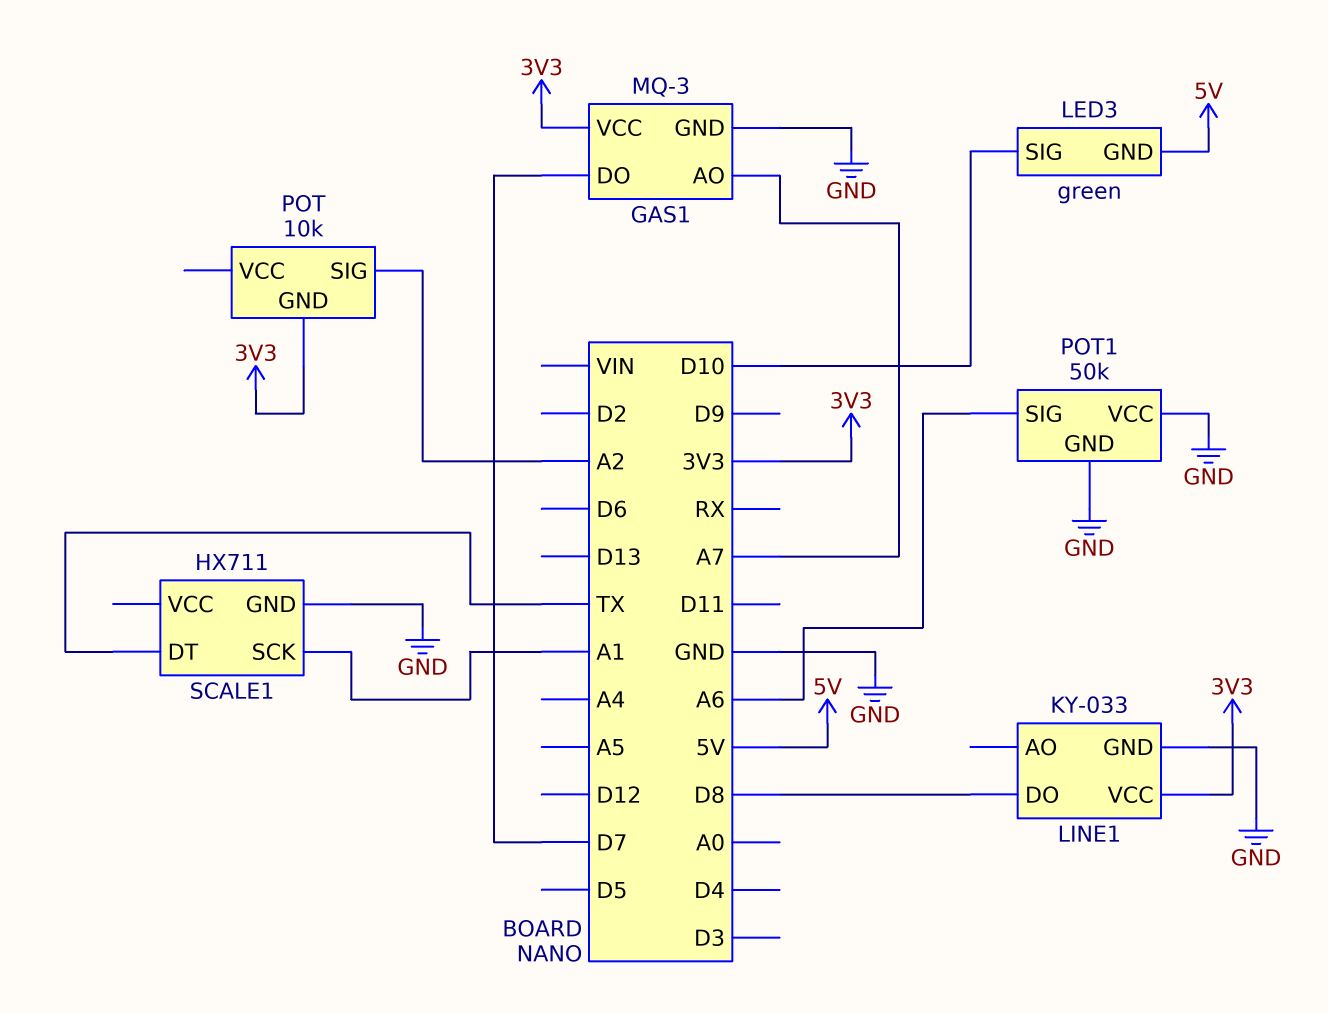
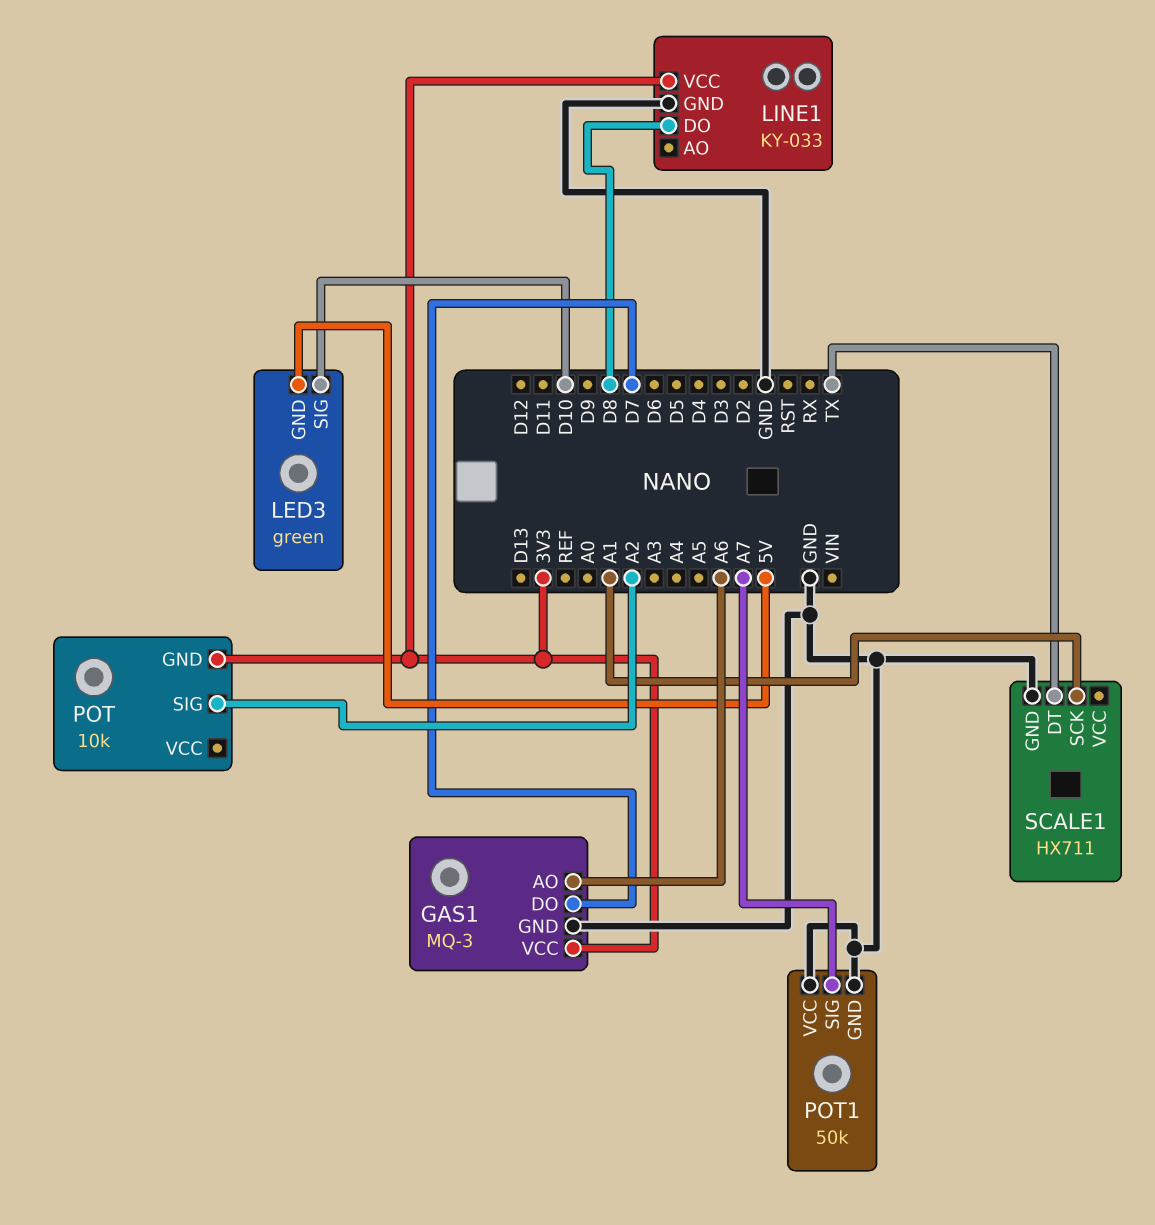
GAS1 pin AO: A7 -> A6
POT1 pin SIG: A6 -> A7

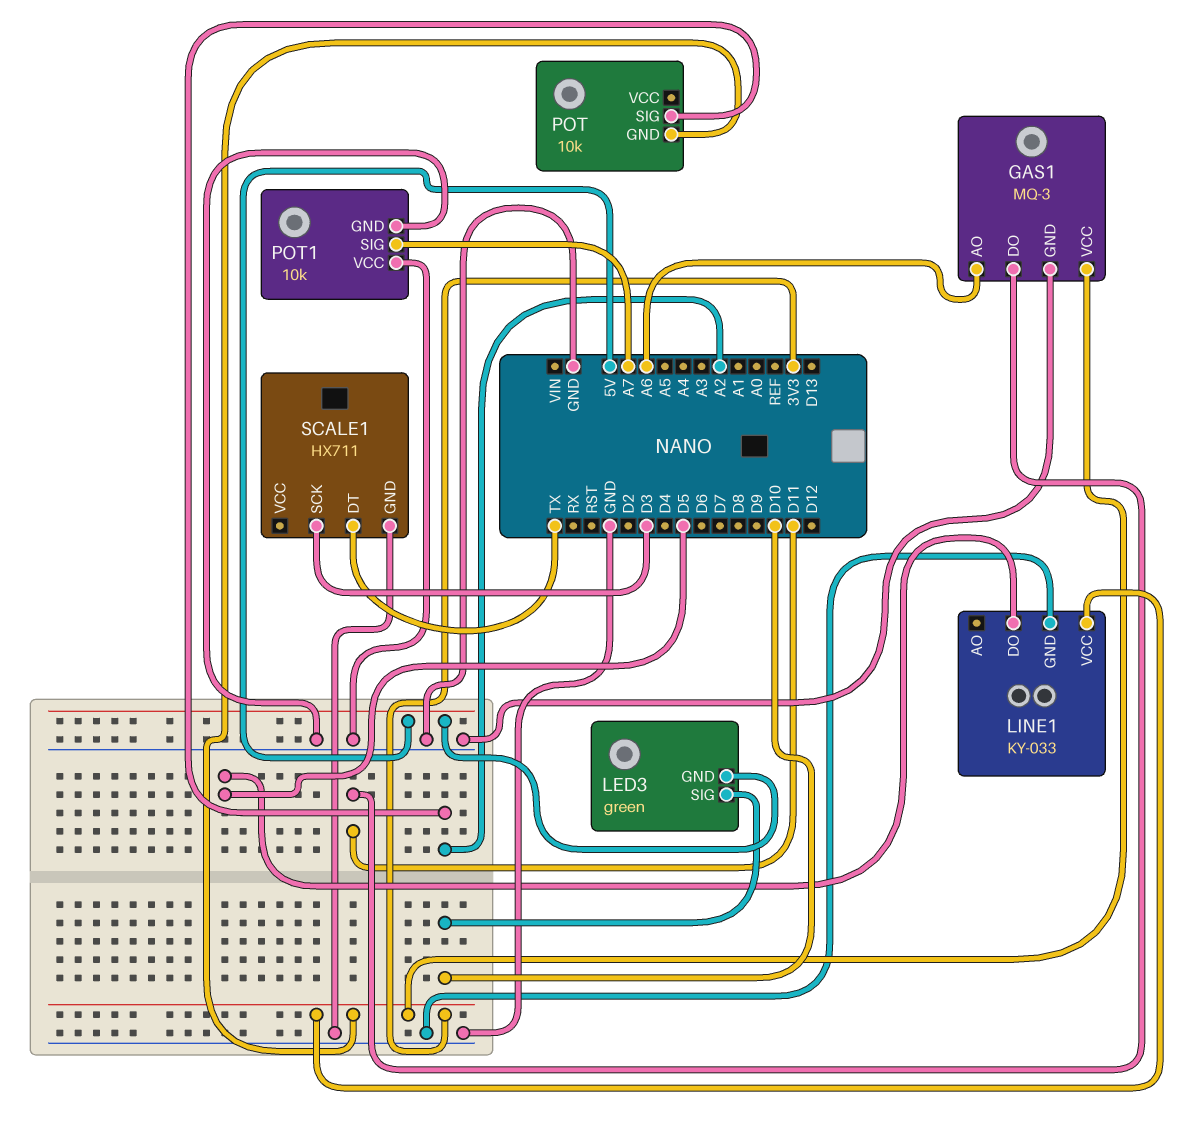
GAS1 pin DO: D7 -> D11
LINE1 pin DO: D8 -> D5
POT1: 50k -> 10k
SCALE1 pin SCK: A1 -> D3

